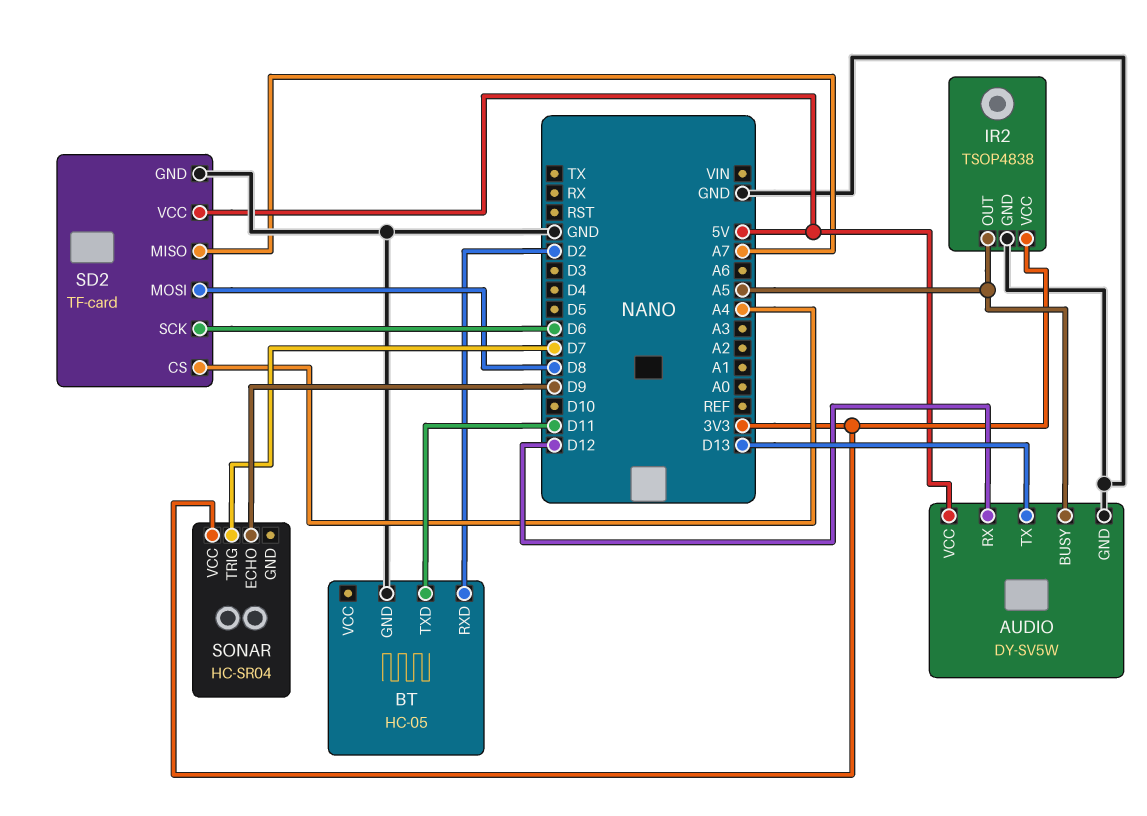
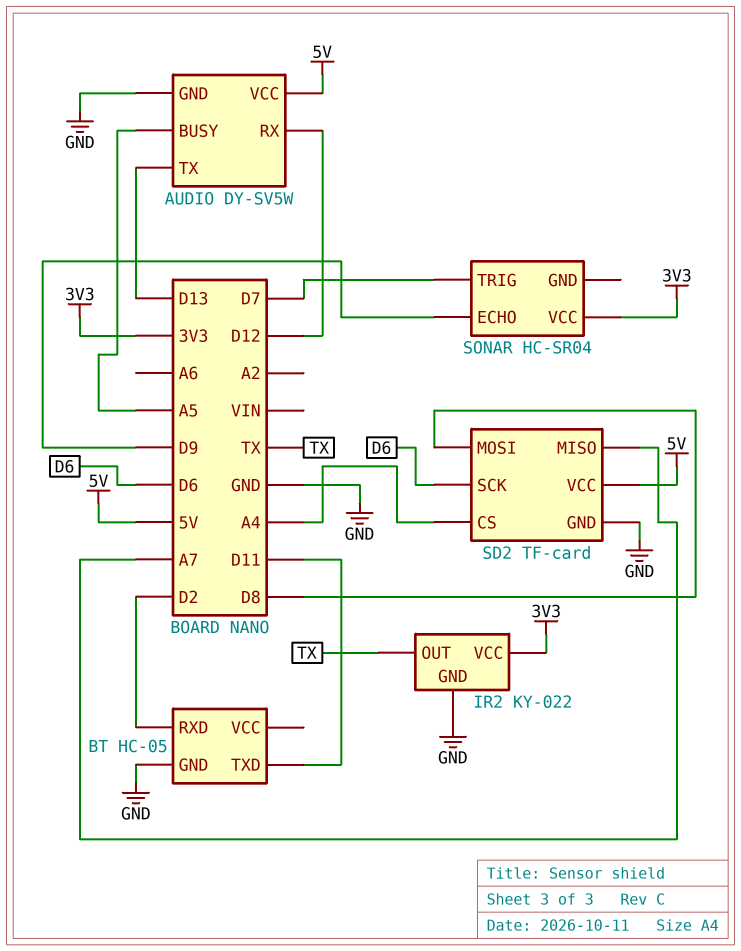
IR2: TSOP4838 -> KY-022
IR2 pin OUT: A5 -> TX

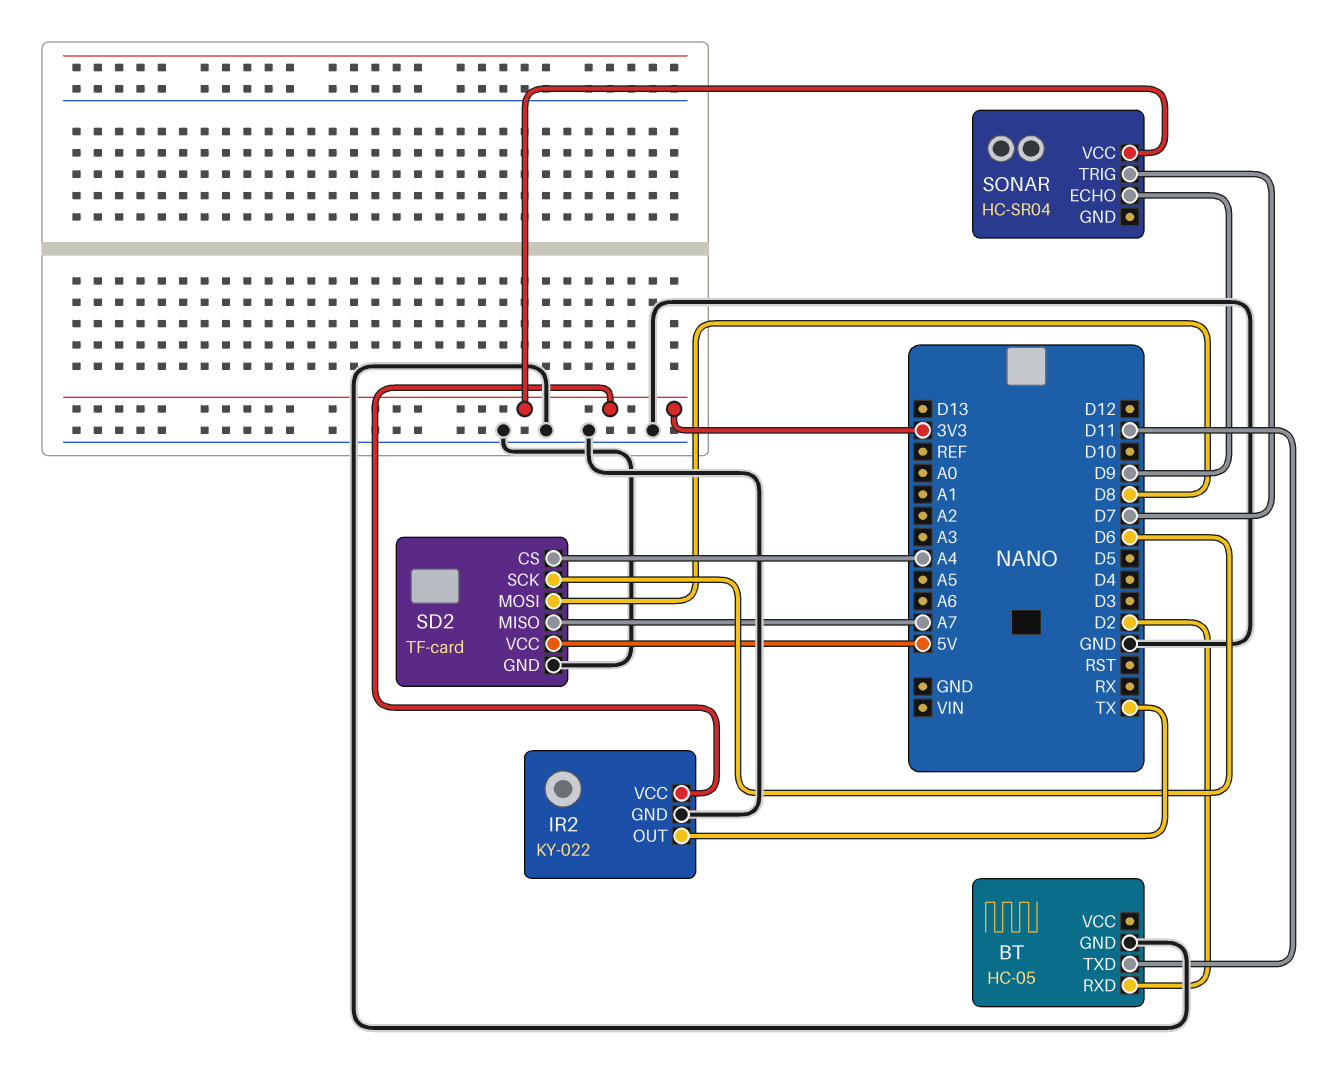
AUDIO: DY-SV5W -> none
AUDIO pin BUSY: A5 -> none
AUDIO pin GND: GND -> none
AUDIO pin RX: D12 -> none
AUDIO pin TX: D13 -> none
AUDIO pin VCC: 5V -> none

